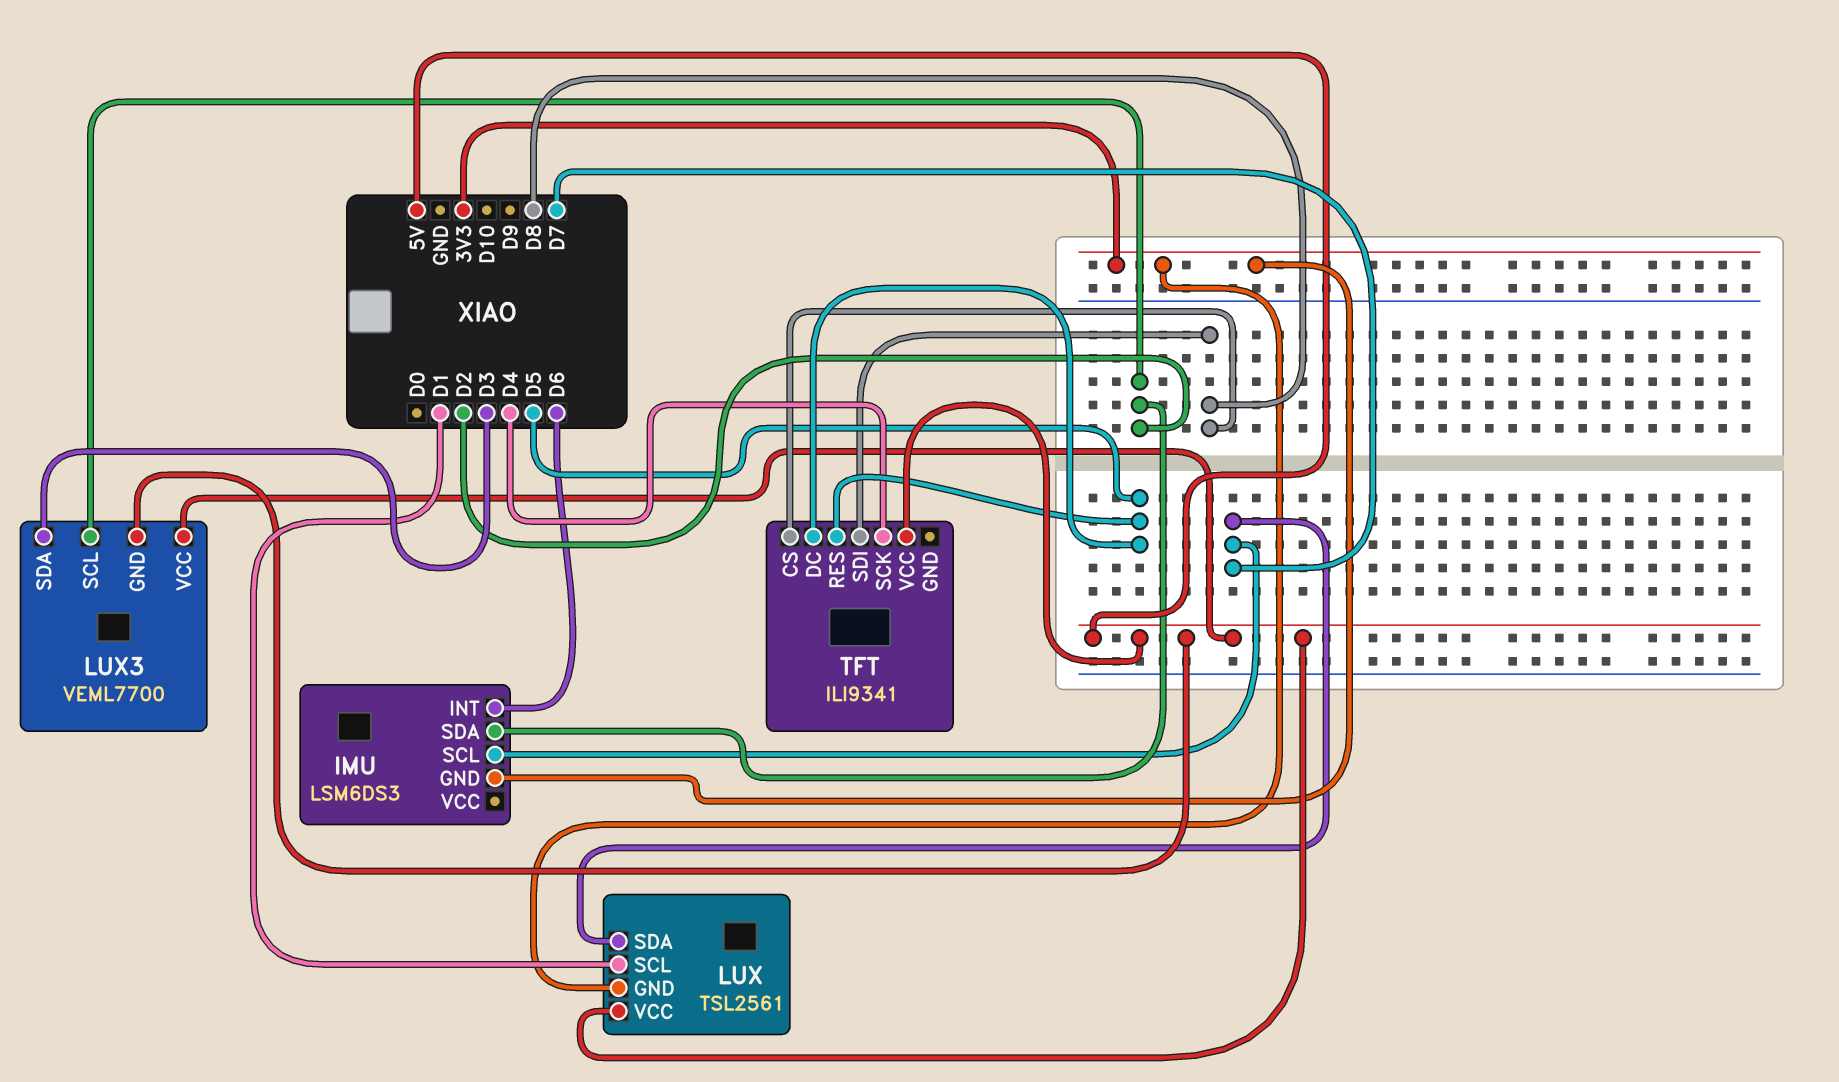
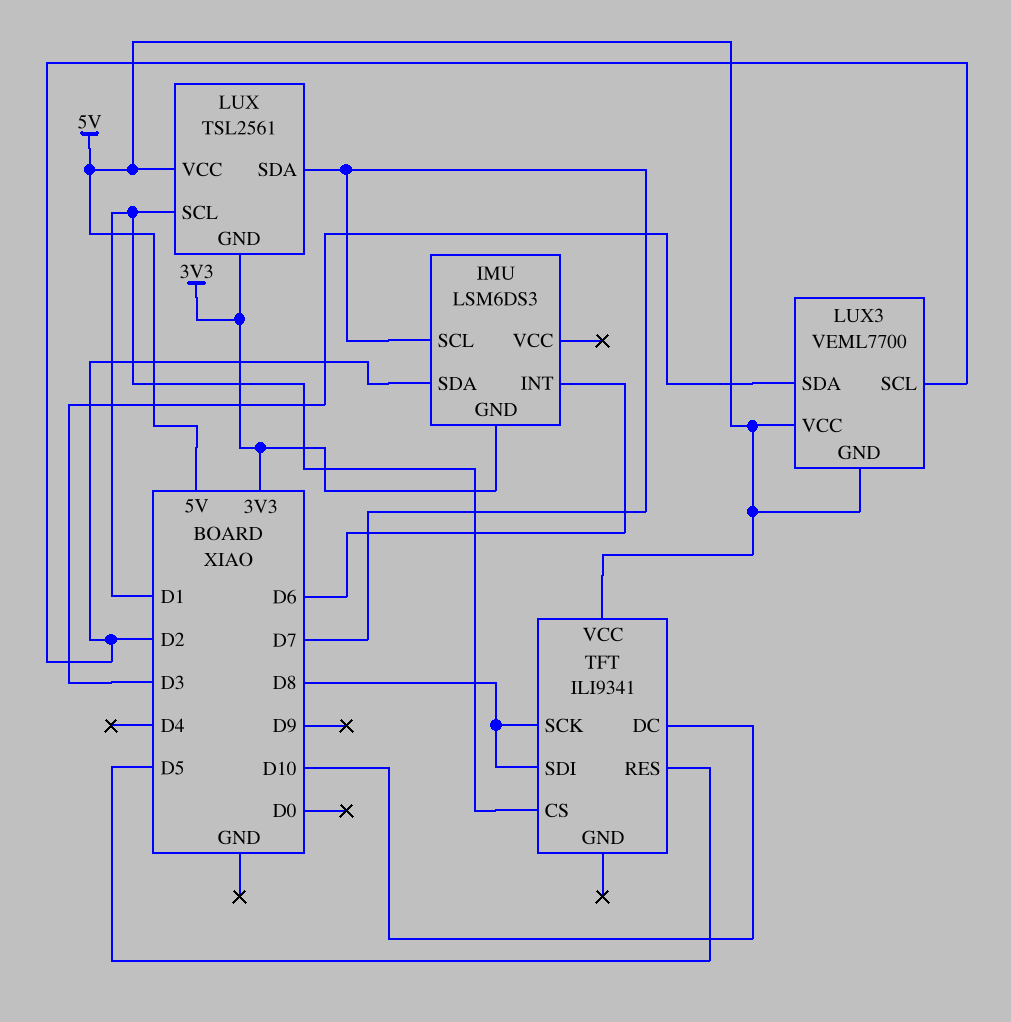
TFT pin CS: D8 -> D1
TFT pin DC: D5 -> D10
TFT pin SCK: D4 -> D8

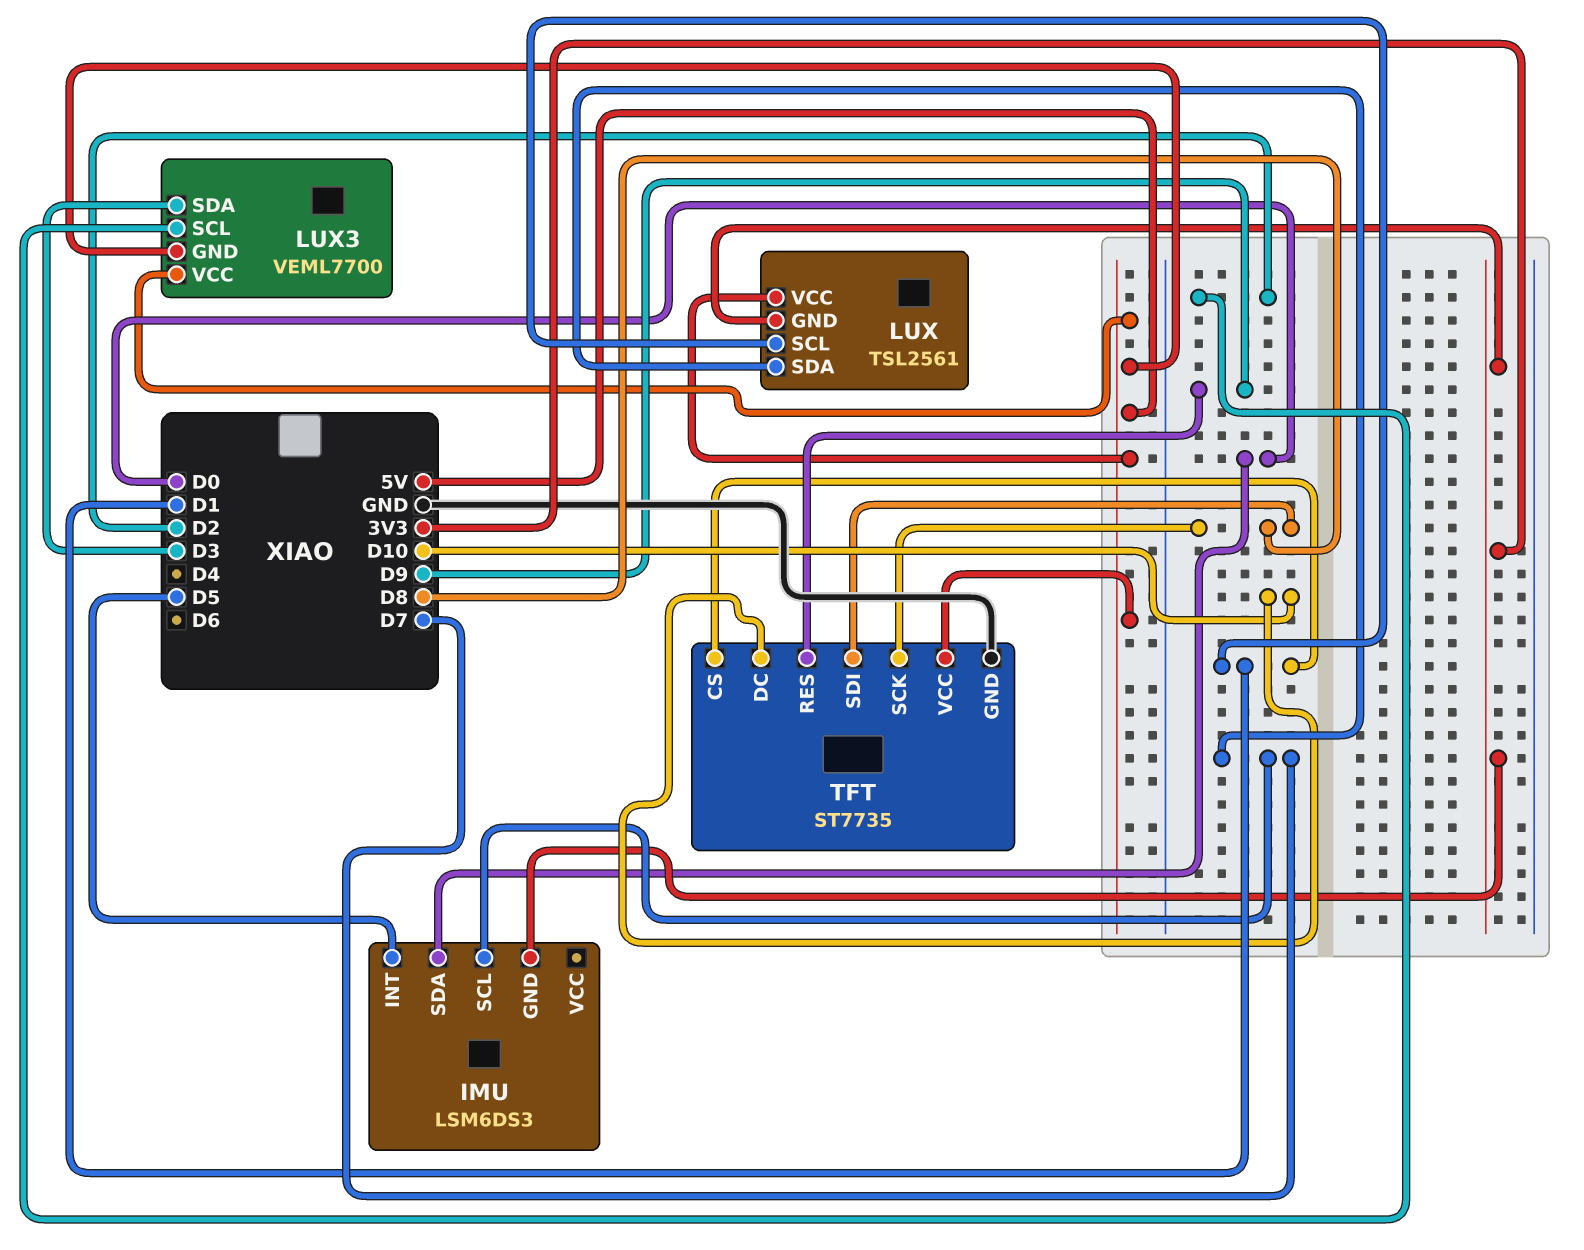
IMU pin INT: D6 -> D5
IMU pin SDA: D2 -> D0
TFT: ILI9341 -> ST7735
TFT pin GND: none -> GND
TFT pin RES: D5 -> D9

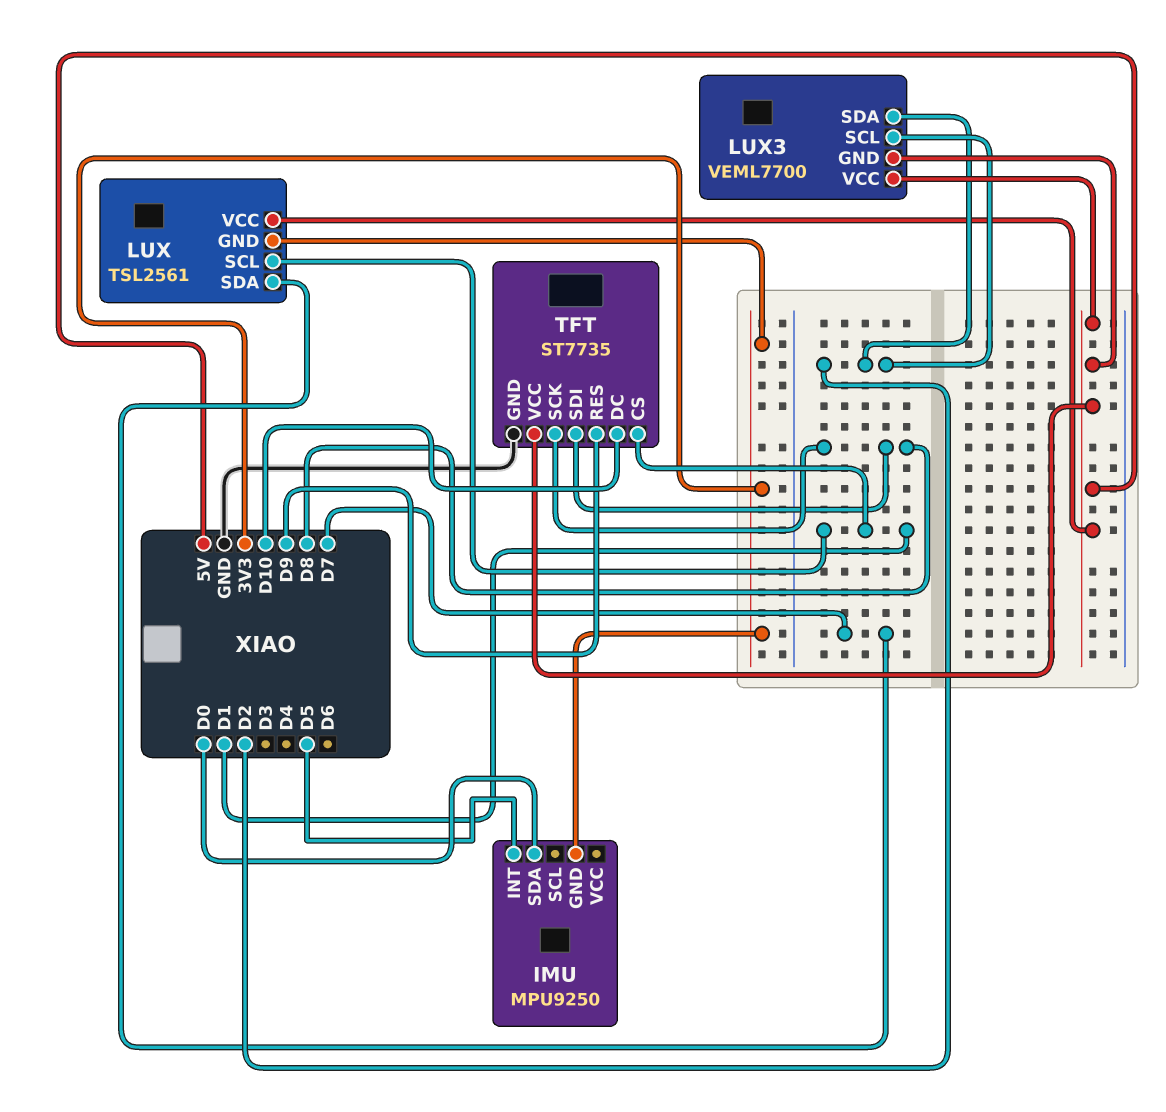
IMU: LSM6DS3 -> MPU9250
IMU pin SCL: D7 -> none
LUX3 pin SDA: D3 -> D2

